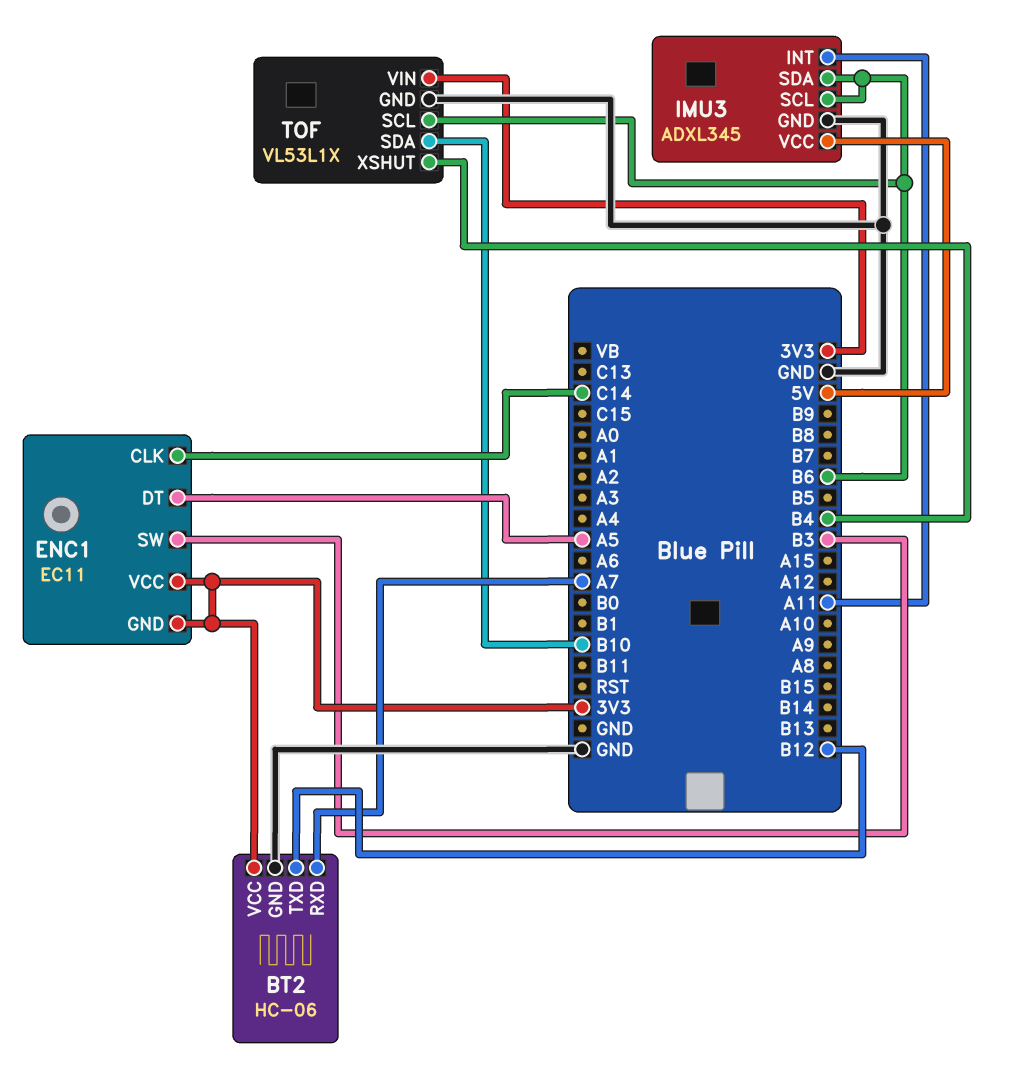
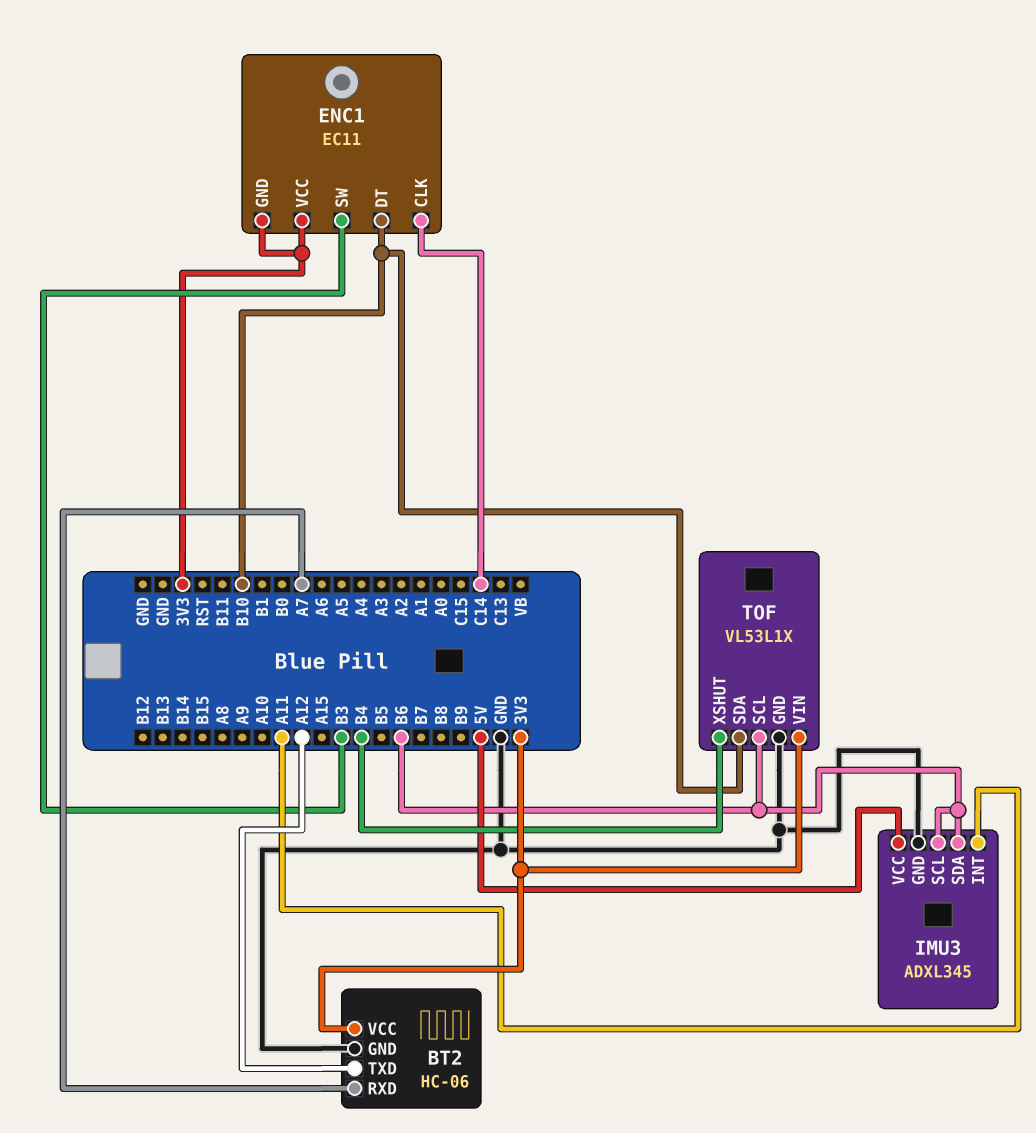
BT2 pin TXD: B12 -> A12
ENC1 pin DT: A5 -> B10

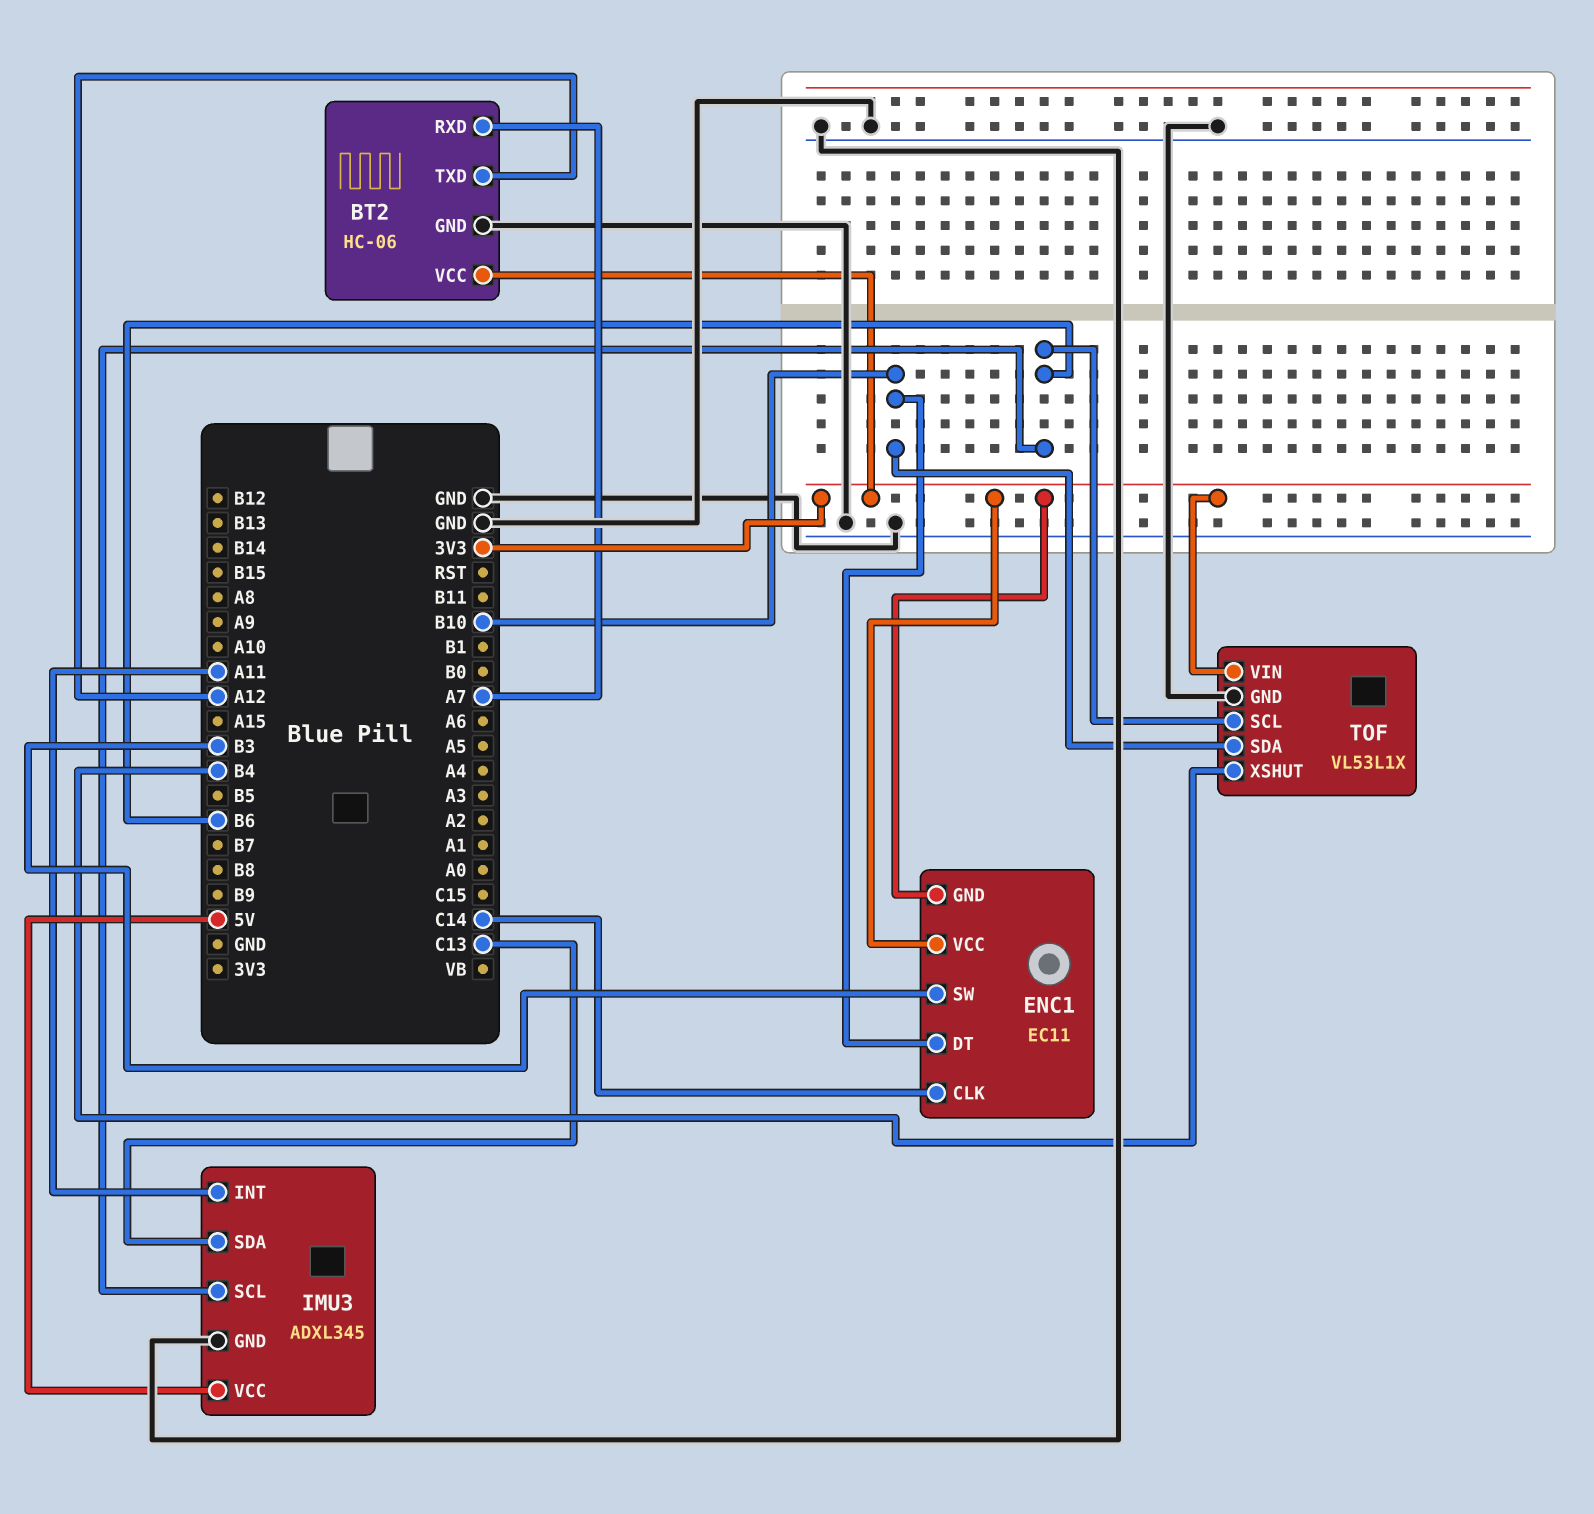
IMU3 pin SDA: B6 -> C13

